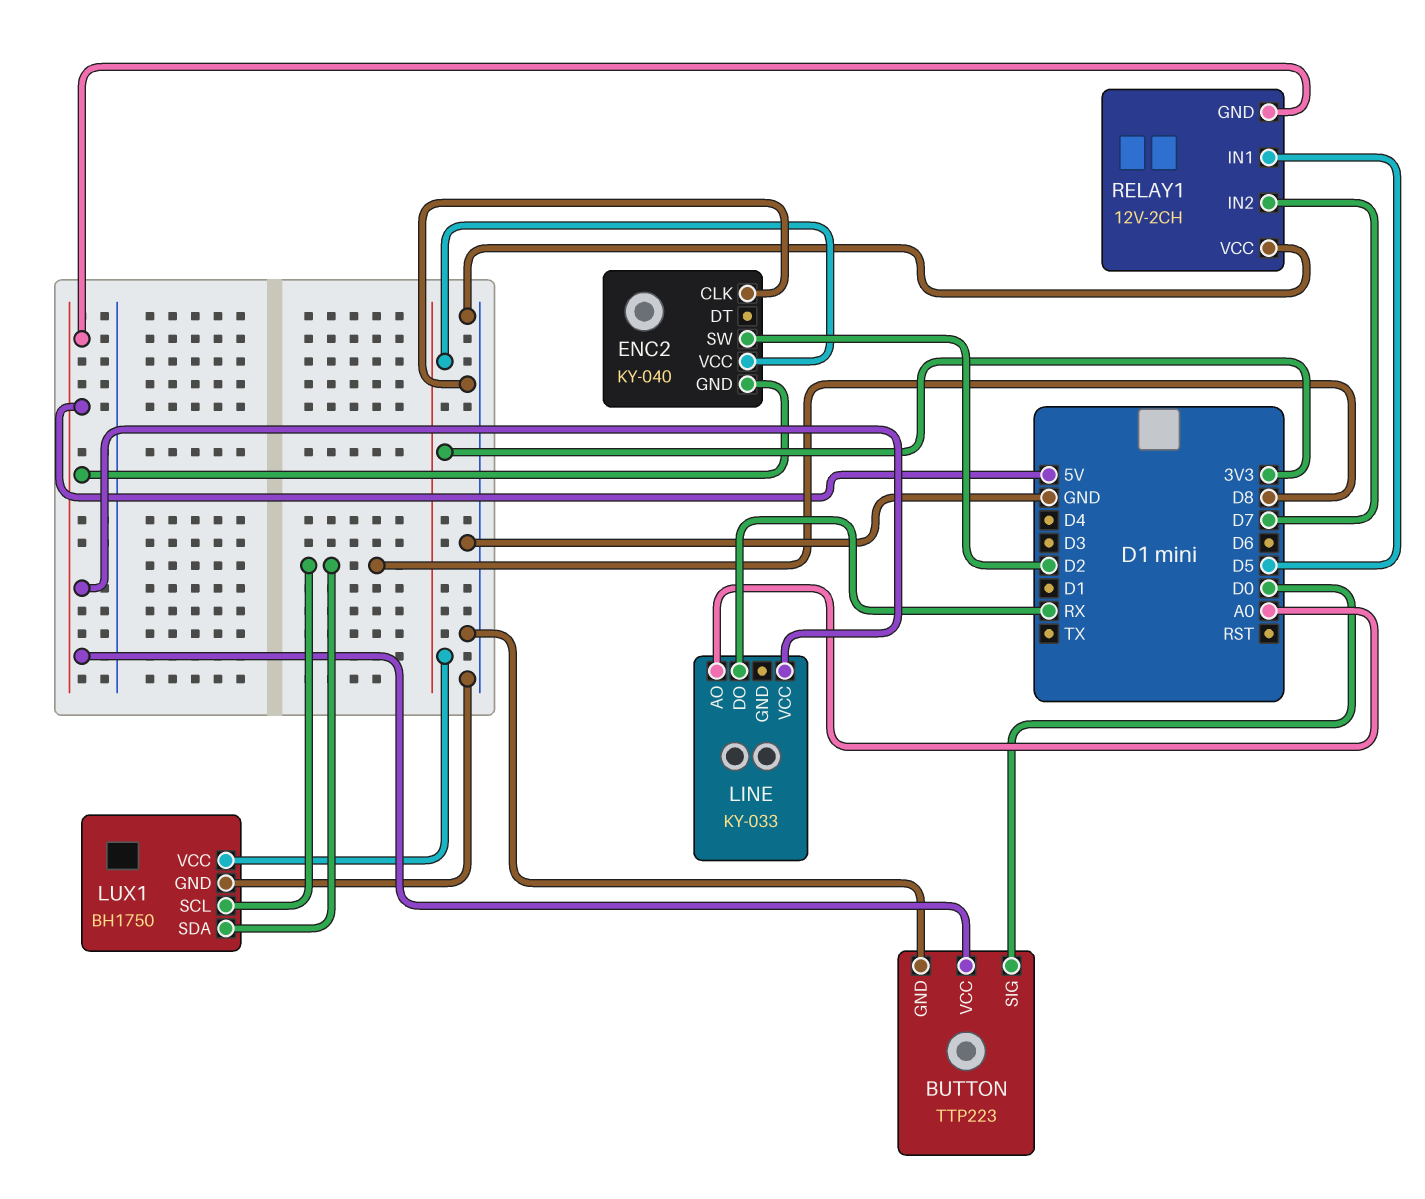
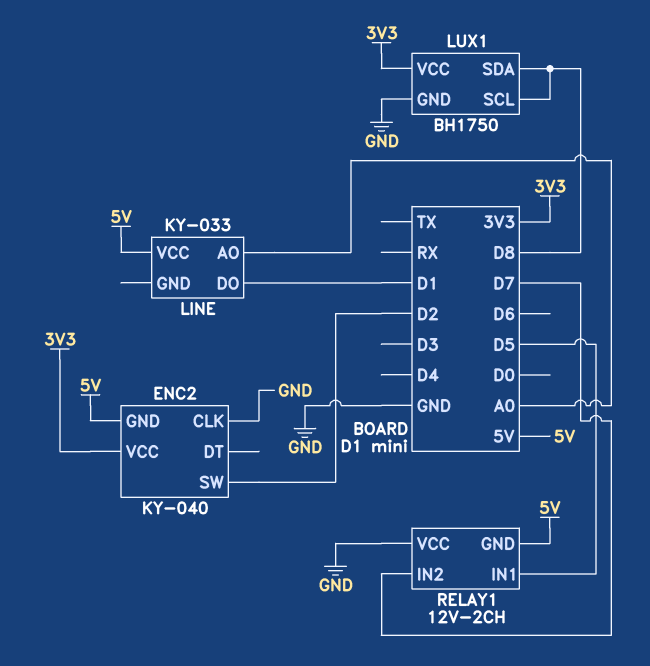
BUTTON: TTP223 -> none
BUTTON pin GND: GND -> none
BUTTON pin SIG: D0 -> none
BUTTON pin VCC: 5V -> none
LINE pin DO: RX -> D1

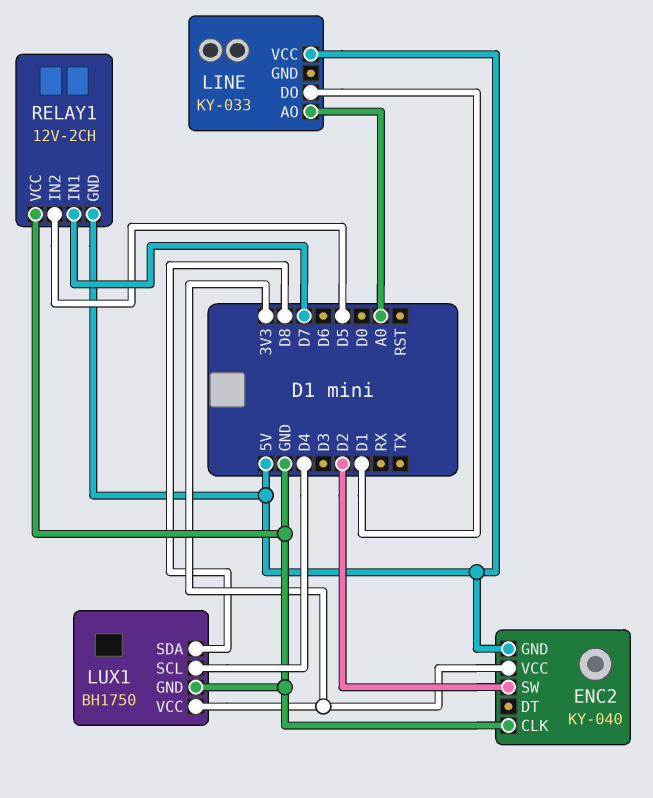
LUX1 pin SCL: D8 -> D4
RELAY1 pin IN1: D5 -> D7
RELAY1 pin IN2: D7 -> D5

